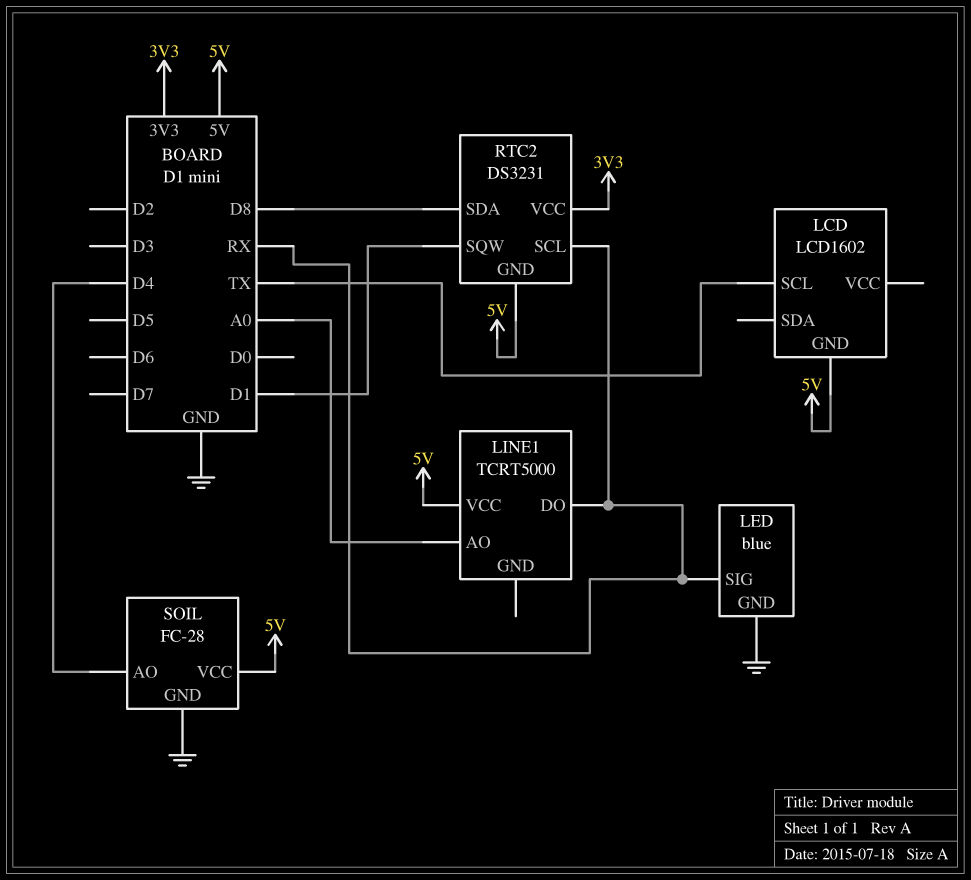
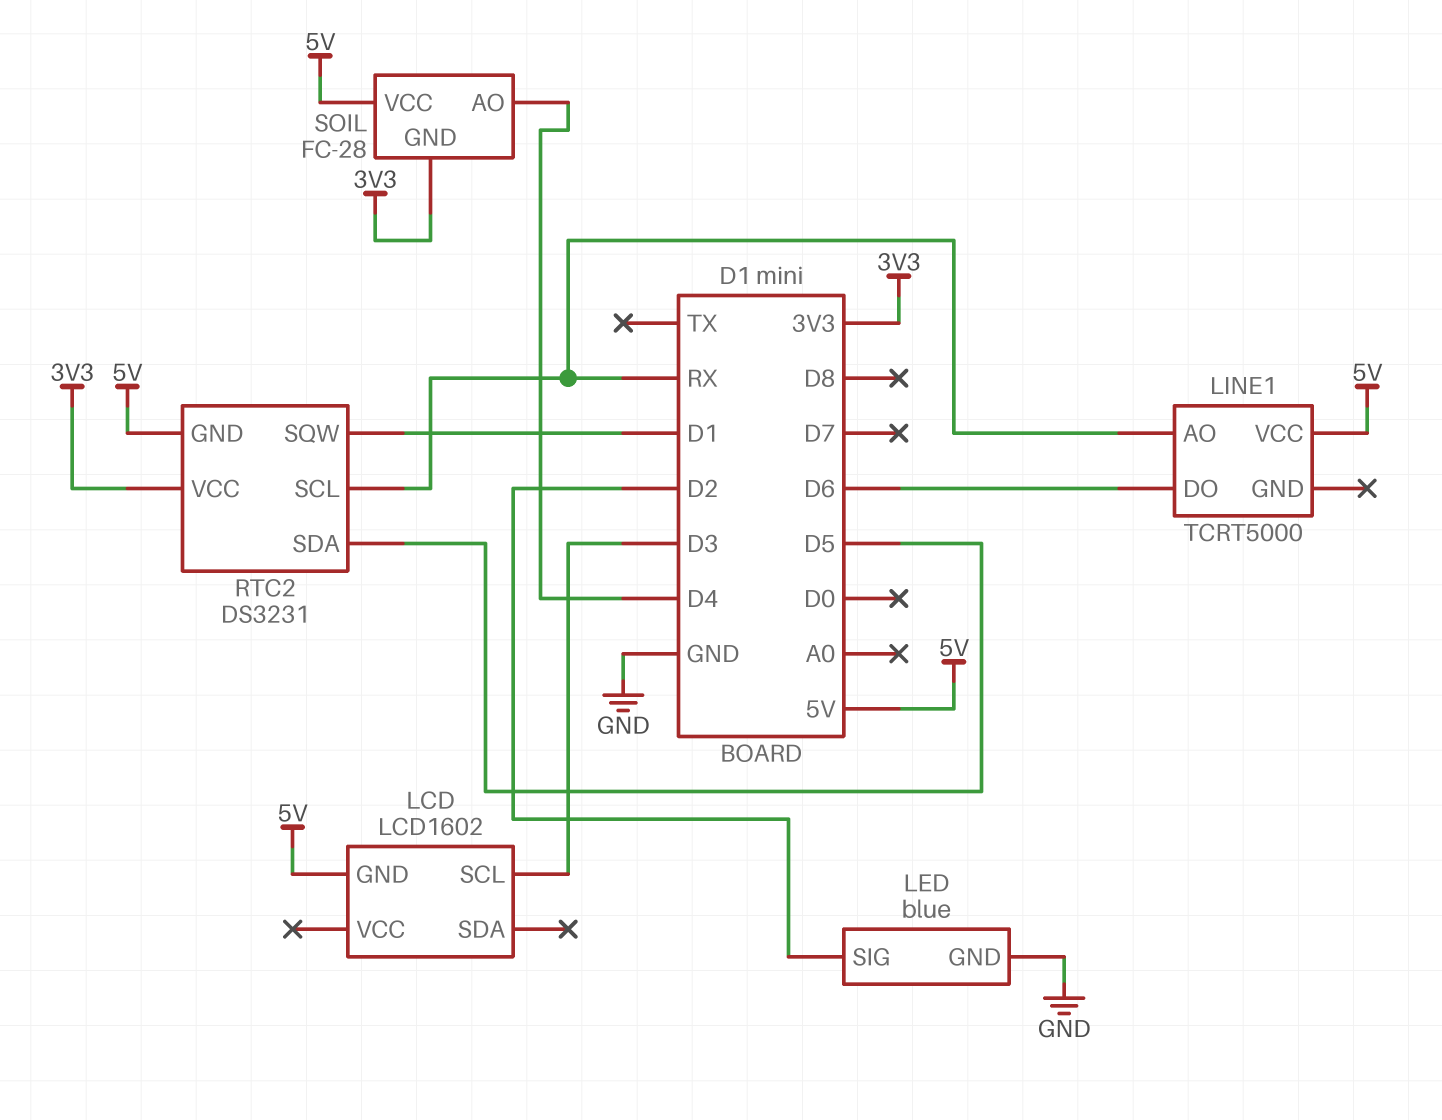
LCD pin SCL: TX -> D3
LED pin SIG: RX -> D2
LINE1 pin AO: A0 -> RX
LINE1 pin DO: RX -> D6
RTC2 pin SDA: D8 -> D5
SOIL pin GND: GND -> 3V3

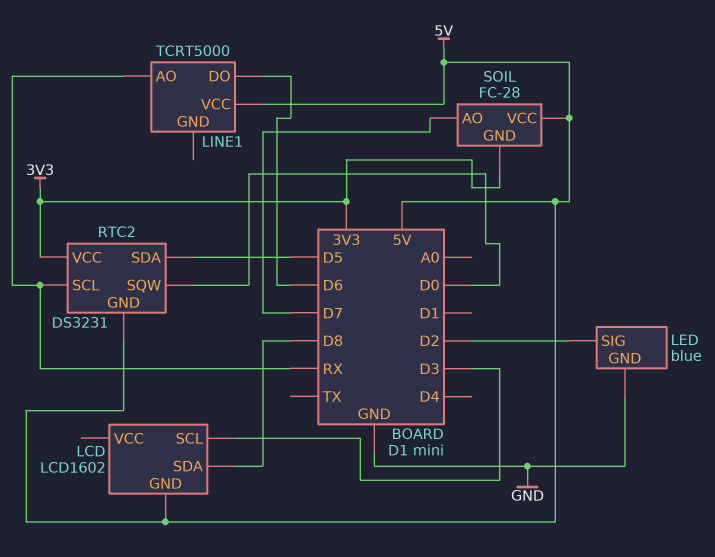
LCD pin SDA: none -> D8
RTC2 pin SQW: D1 -> D0
SOIL pin AO: D4 -> D7

